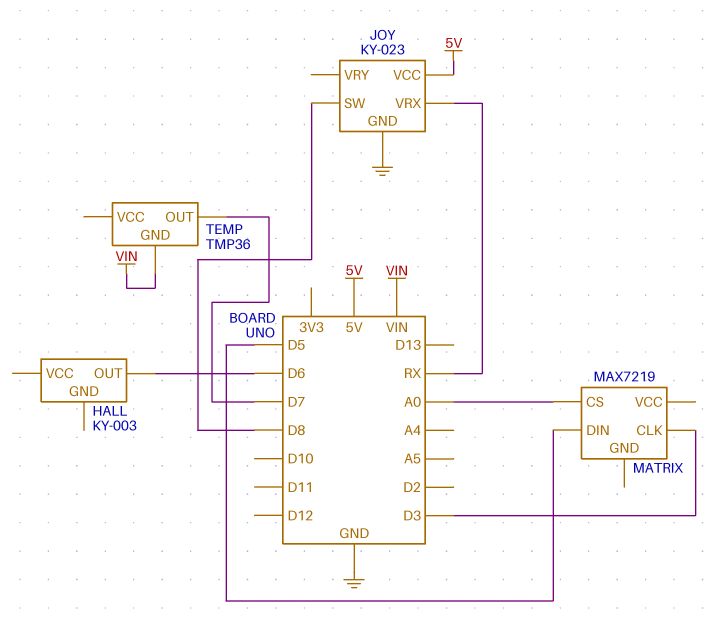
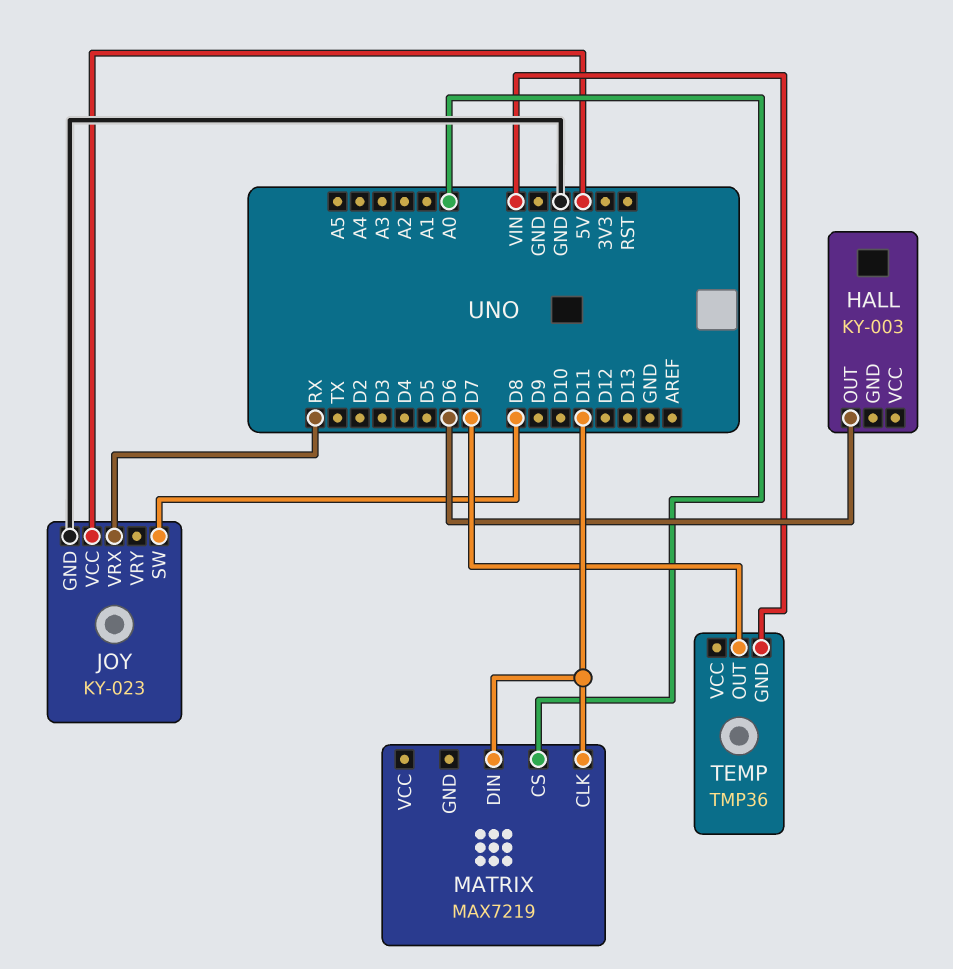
MATRIX pin CLK: D3 -> D11
MATRIX pin DIN: D5 -> D11

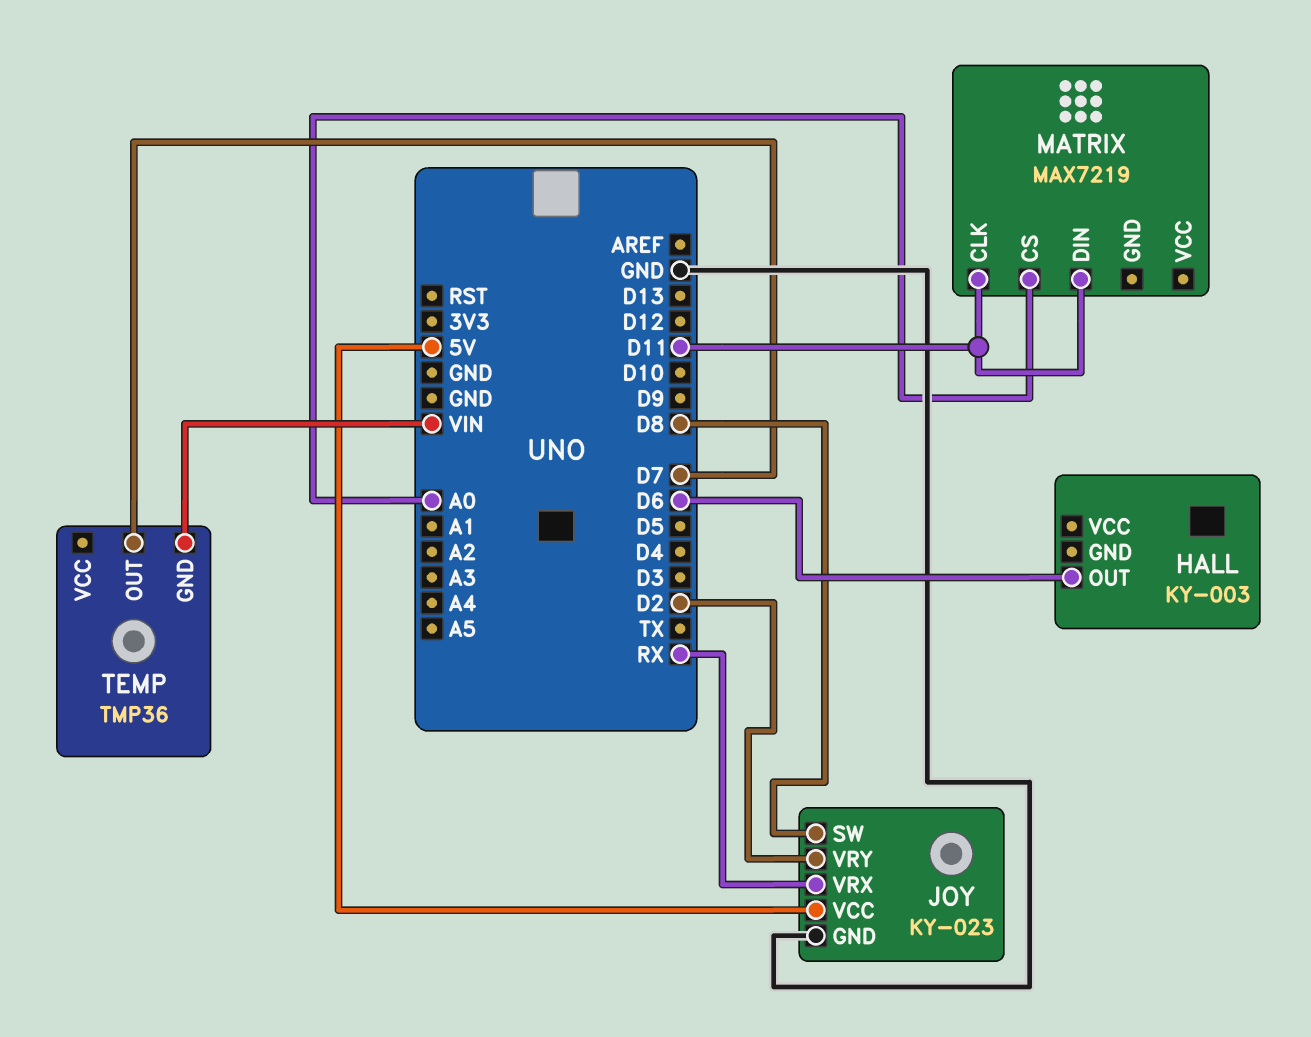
JOY pin VRY: none -> D2

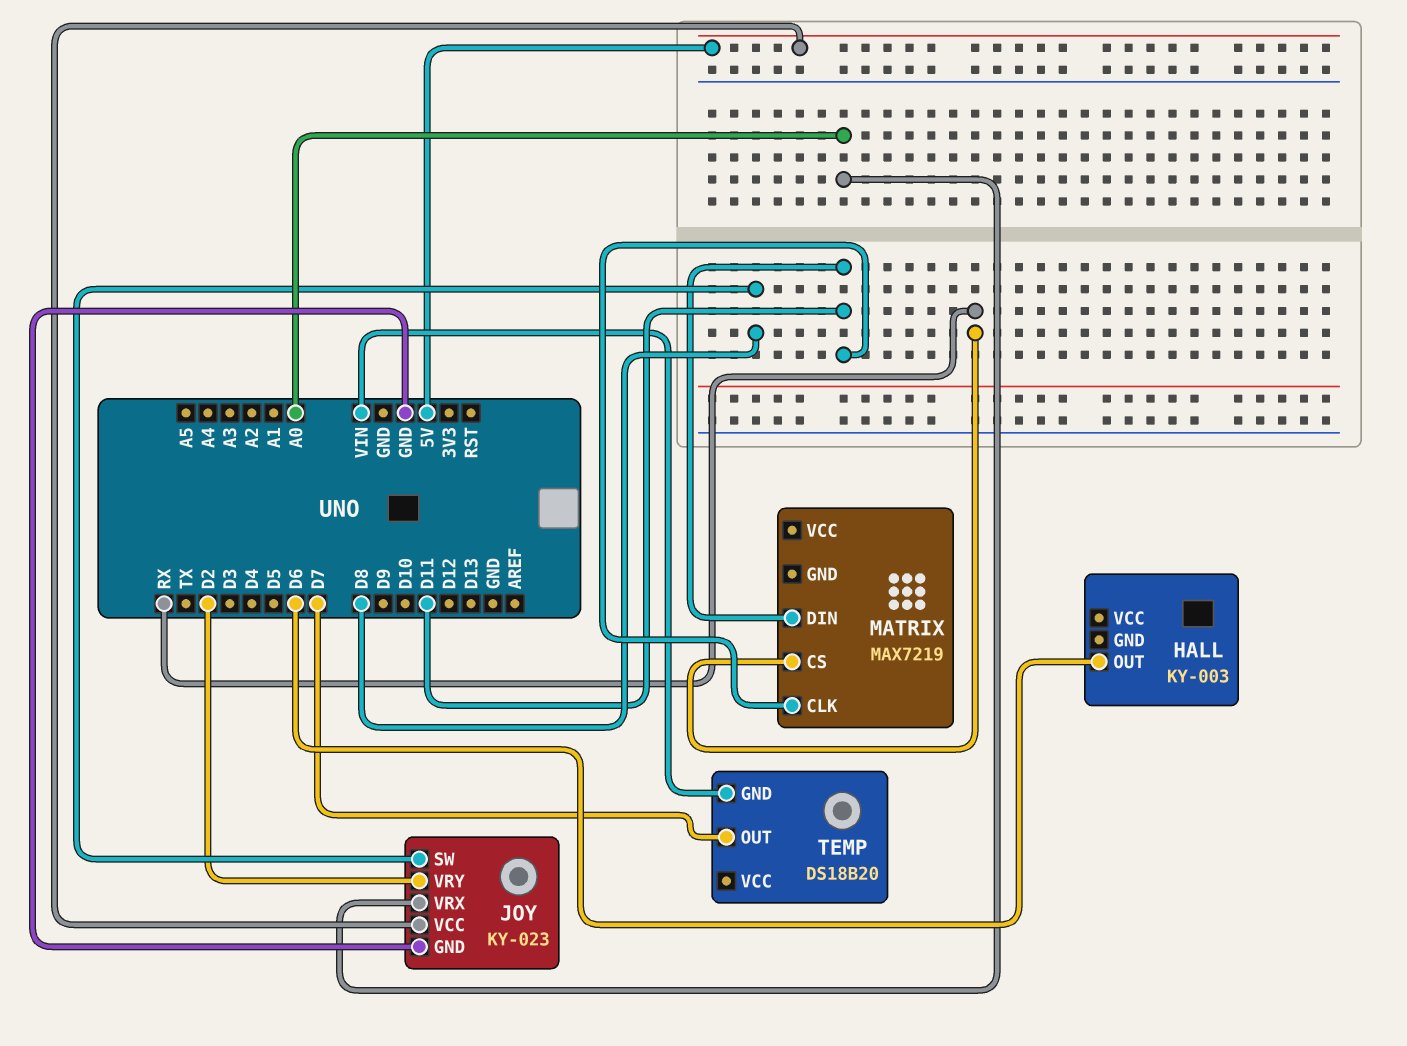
JOY pin VRX: RX -> A0
MATRIX pin CS: A0 -> RX
TEMP: TMP36 -> DS18B20

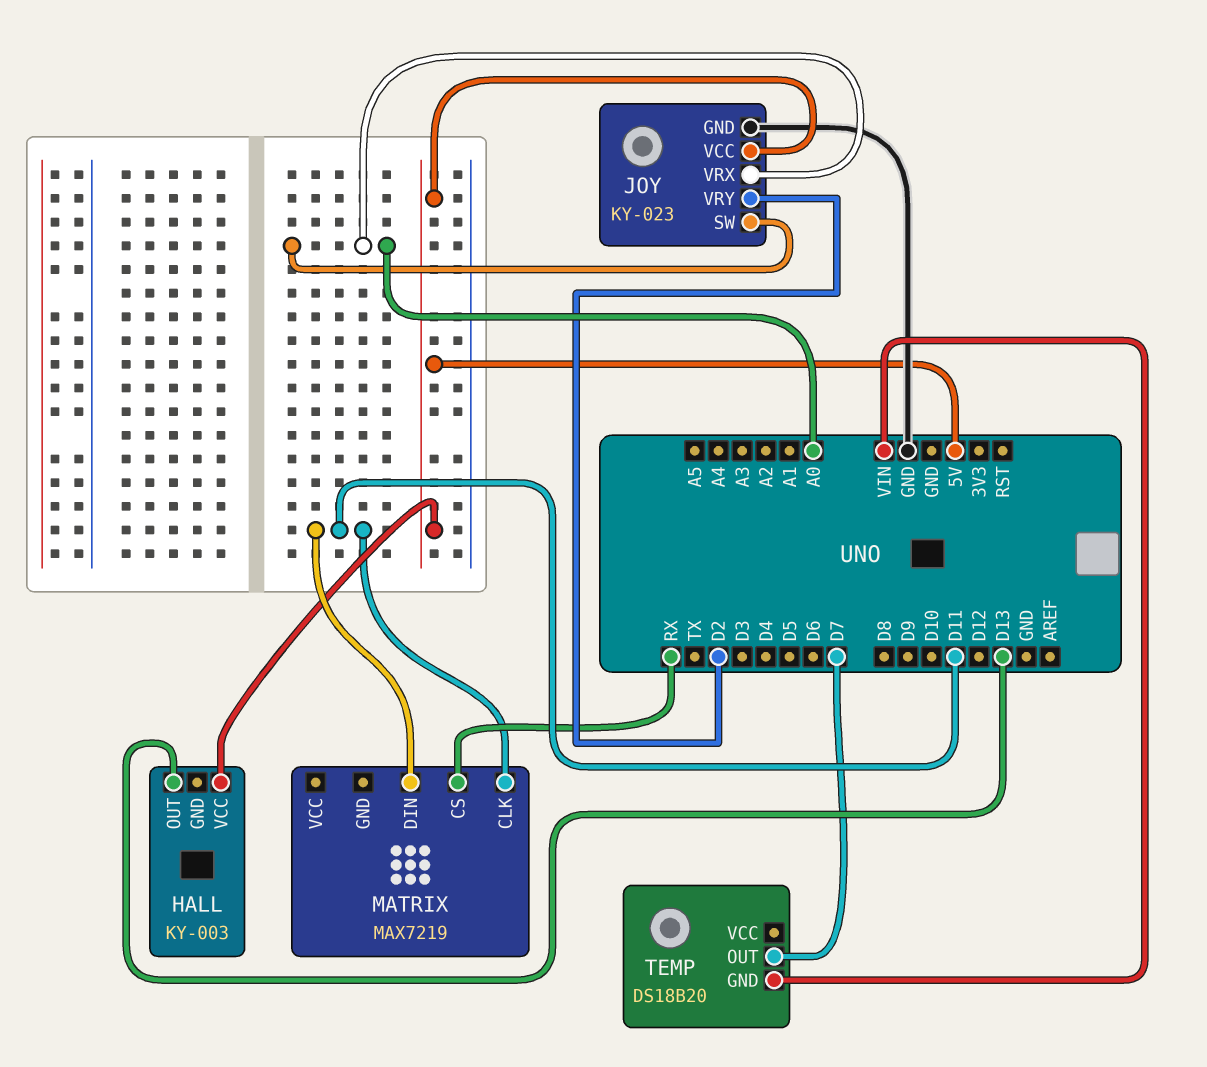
HALL pin OUT: D6 -> D13
HALL pin VCC: none -> 5V
JOY pin SW: D8 -> A0

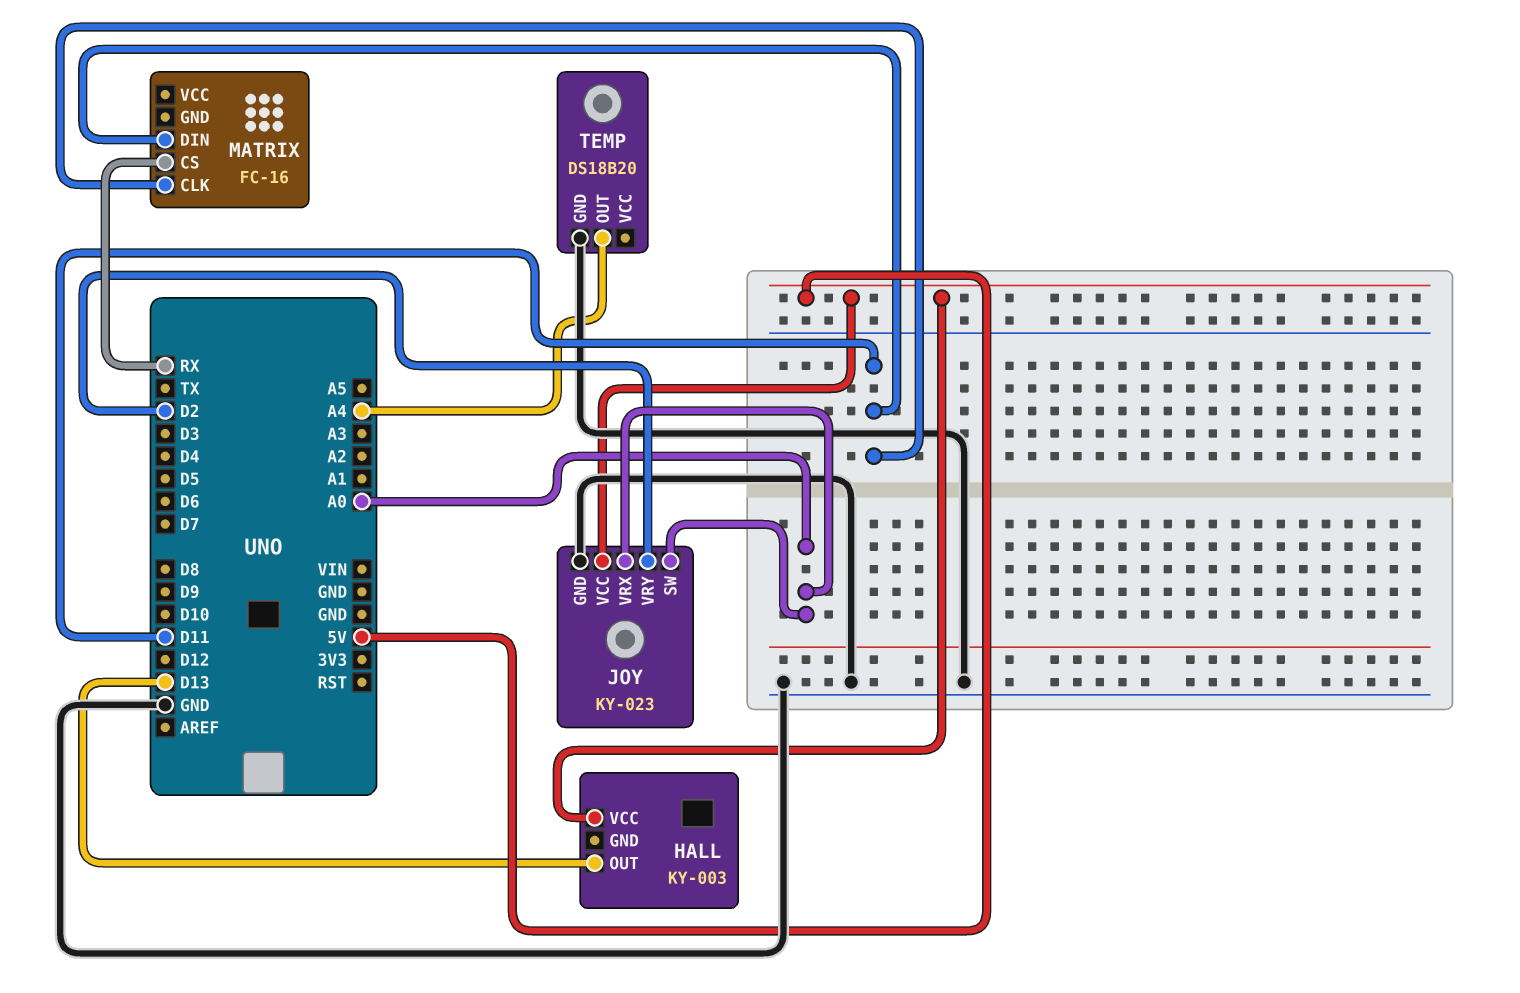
MATRIX: MAX7219 -> FC-16
TEMP pin GND: VIN -> GND
TEMP pin OUT: D7 -> A4

